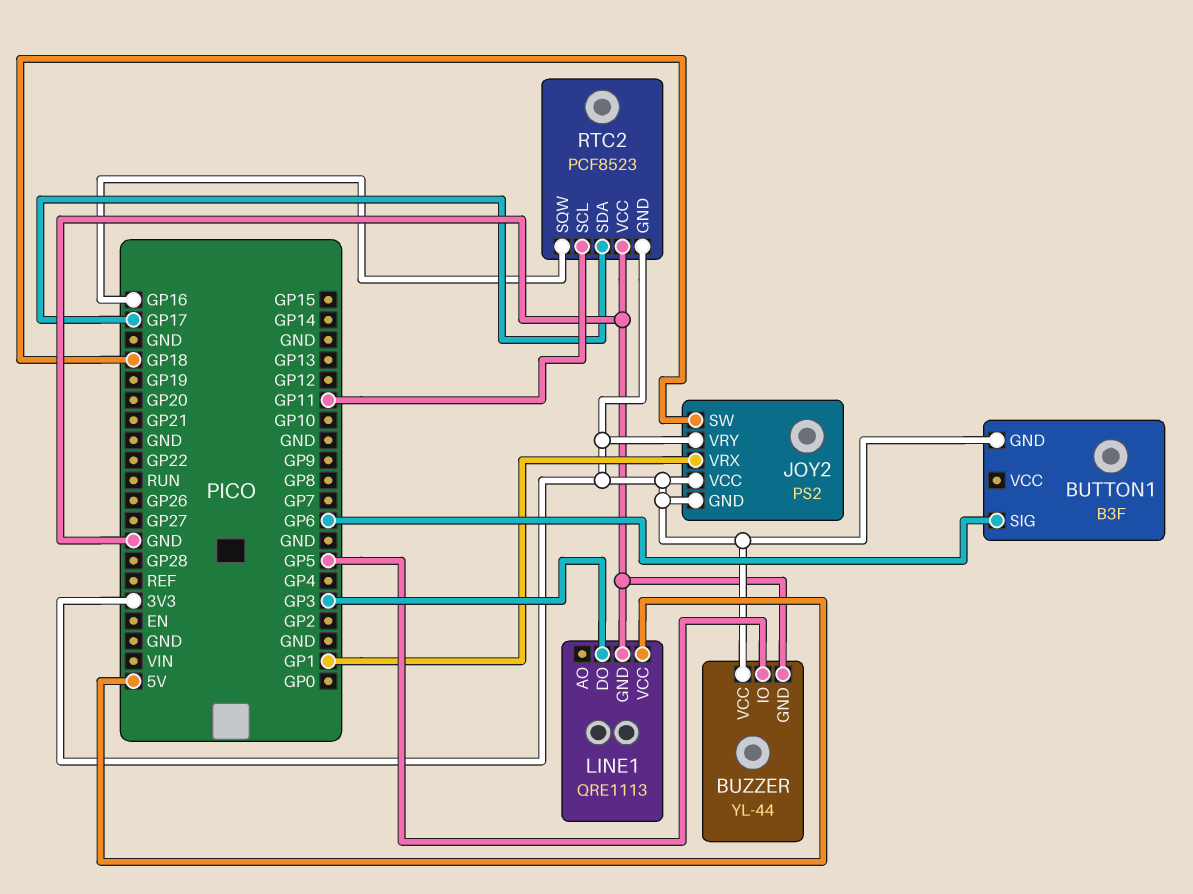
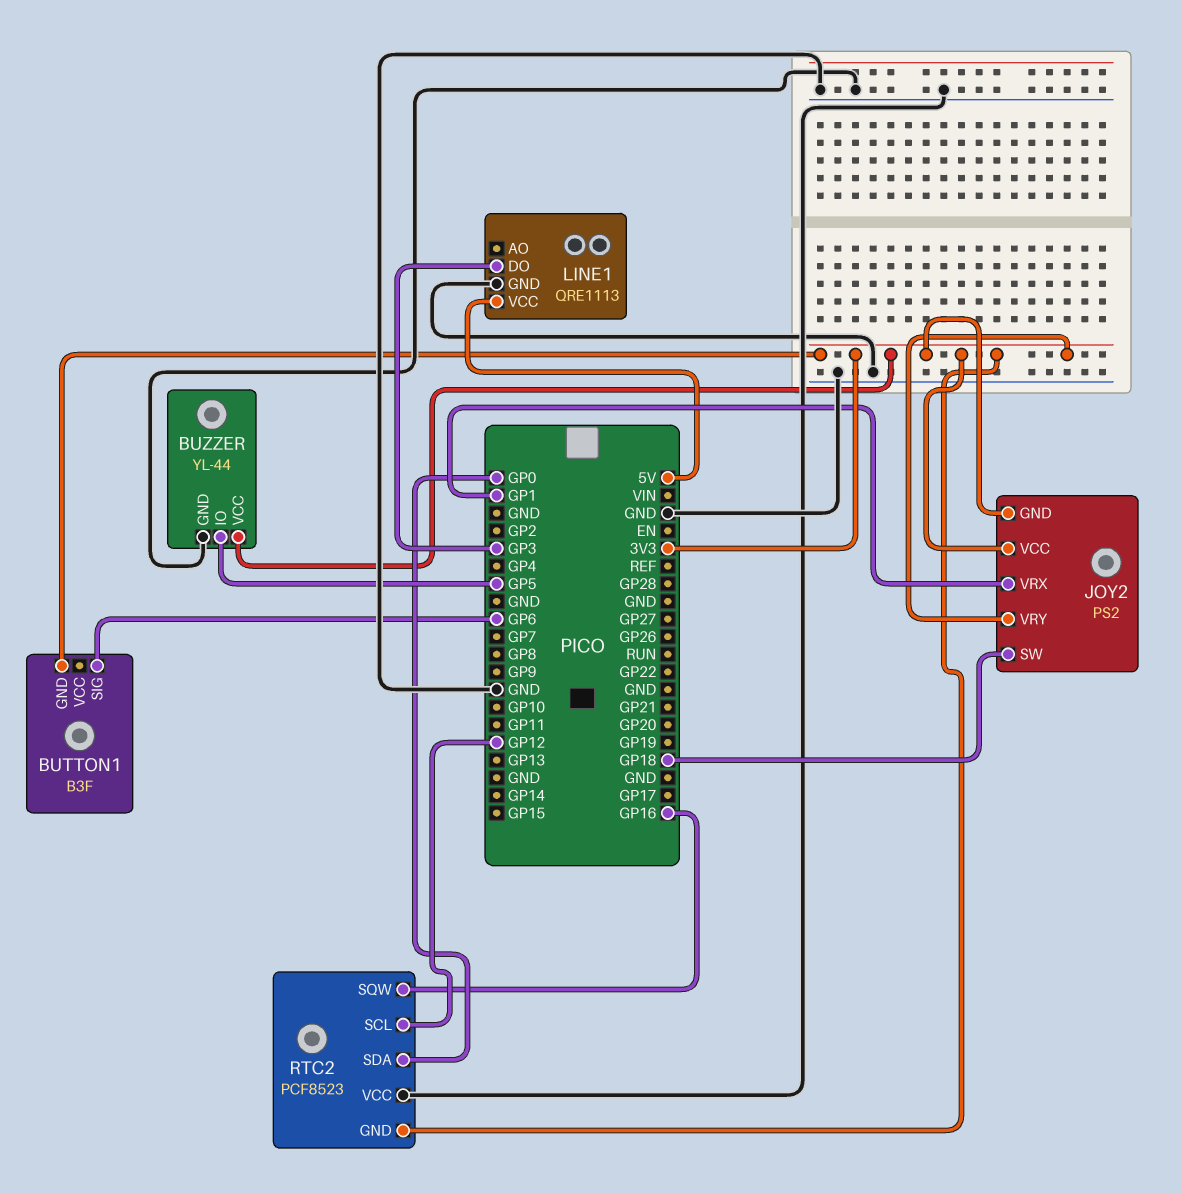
RTC2 pin SCL: GP11 -> GP12
RTC2 pin SDA: GP17 -> GP0

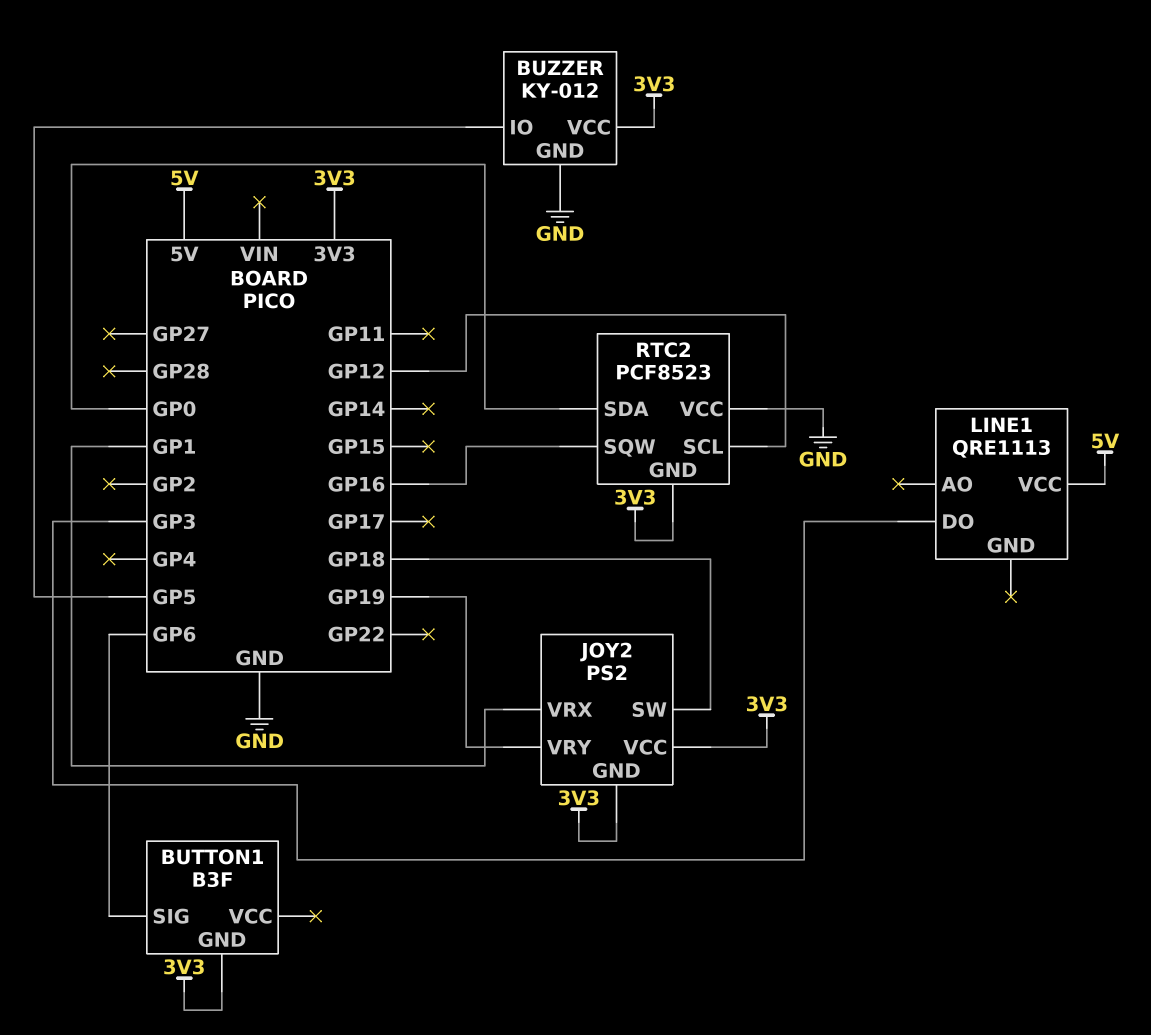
BUZZER: YL-44 -> KY-012
JOY2 pin VRY: 3V3 -> GP19
LINE1 pin GND: GND -> none

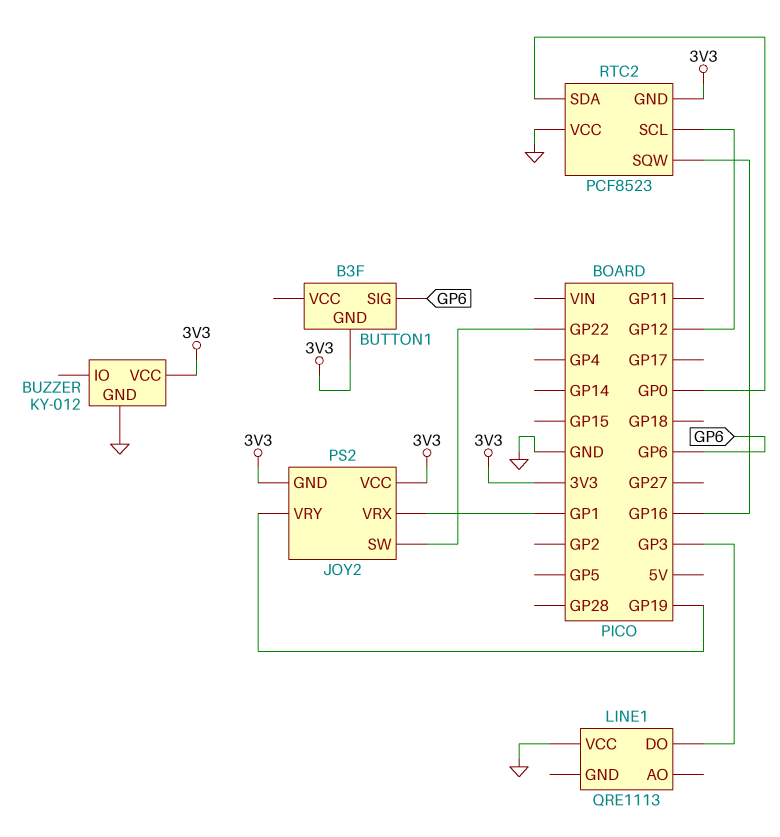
BUZZER pin IO: GP5 -> none
JOY2 pin SW: GP18 -> GP22
LINE1 pin VCC: 5V -> GND

